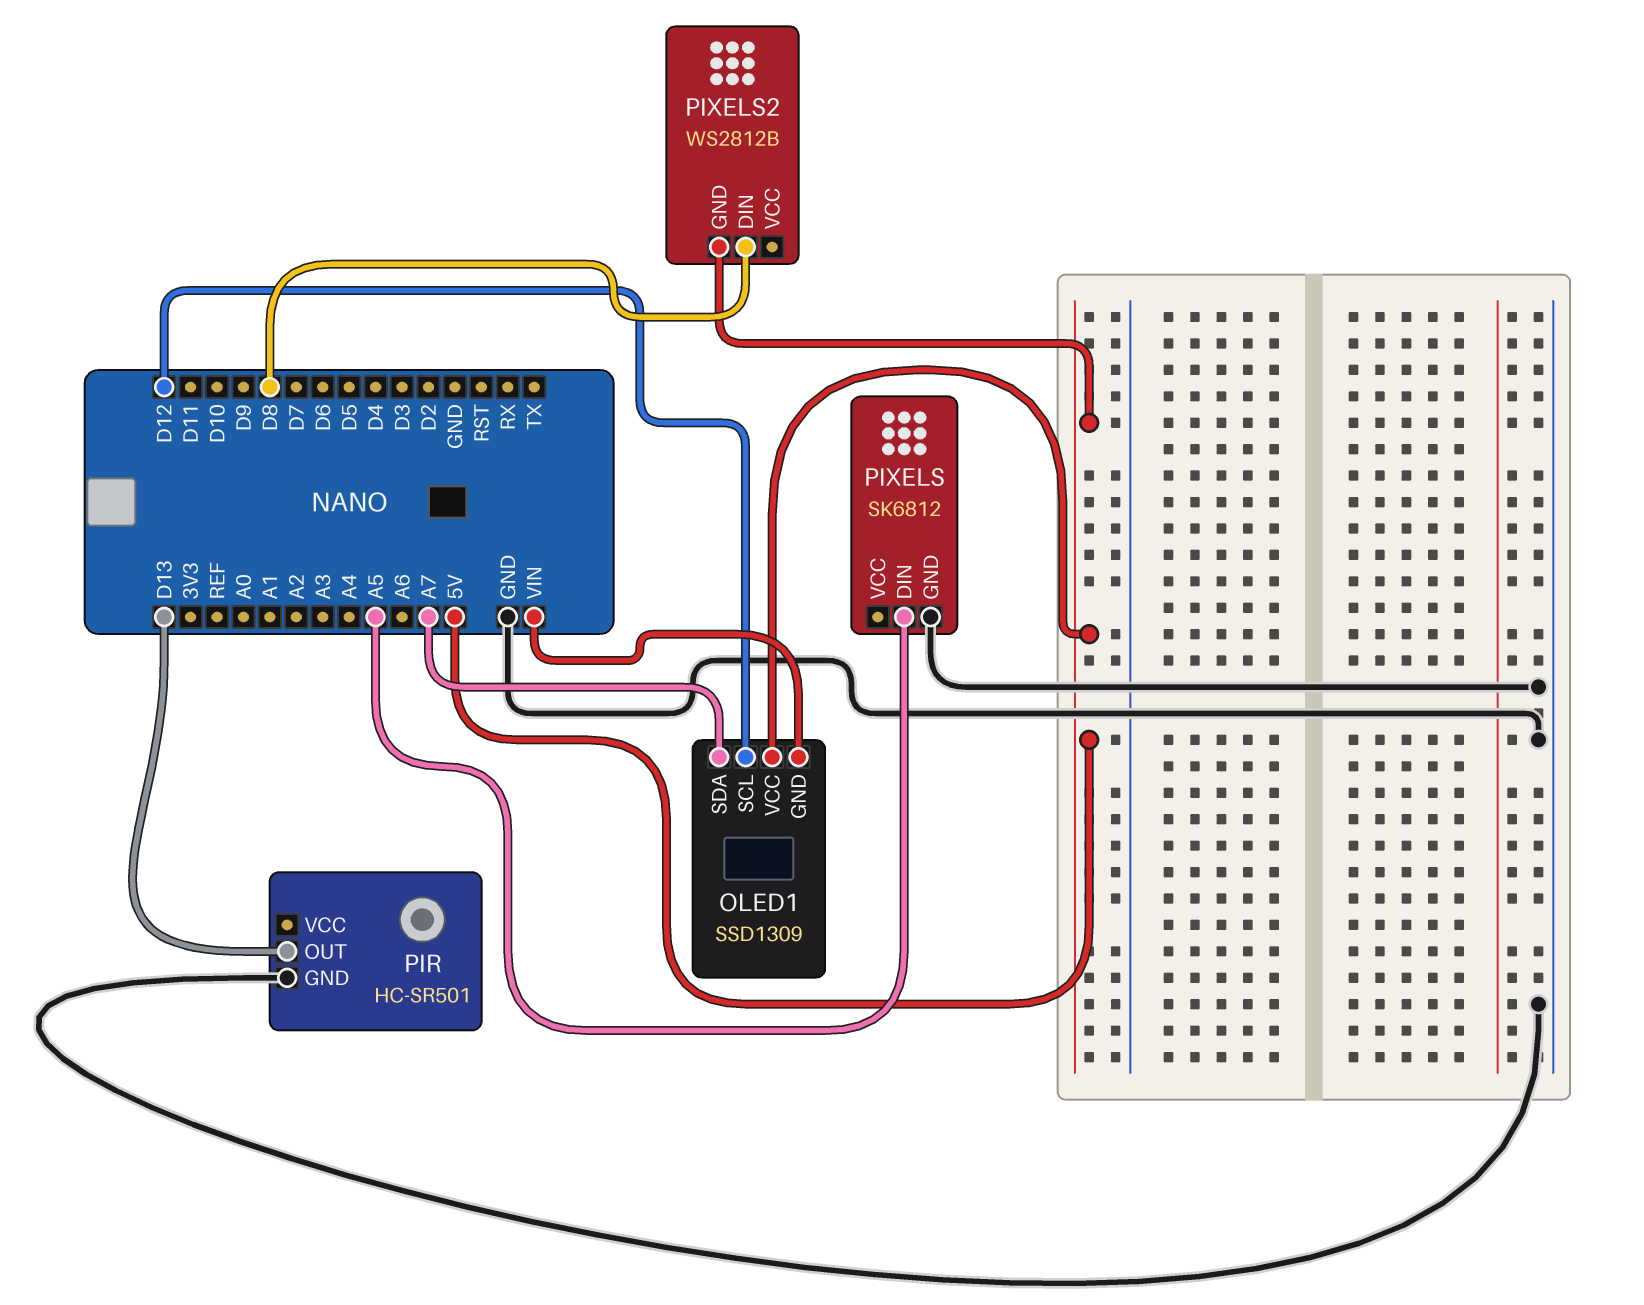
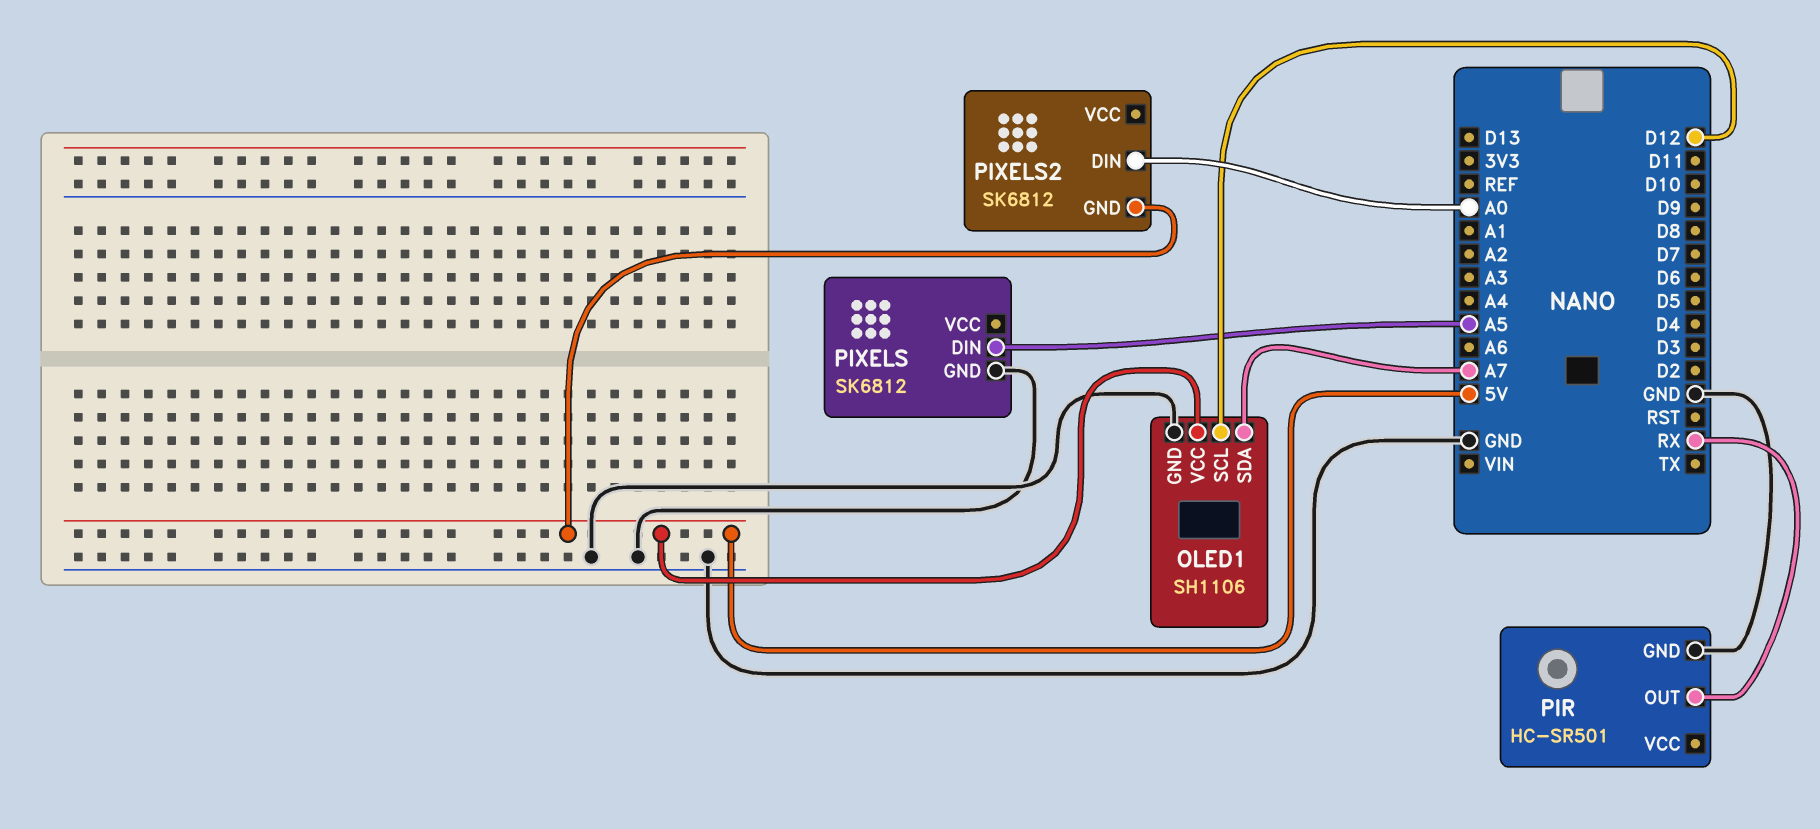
OLED1: SSD1309 -> SH1106
OLED1 pin GND: VIN -> GND
PIR pin OUT: D13 -> RX
PIXELS2: WS2812B -> SK6812
PIXELS2 pin DIN: D8 -> A0

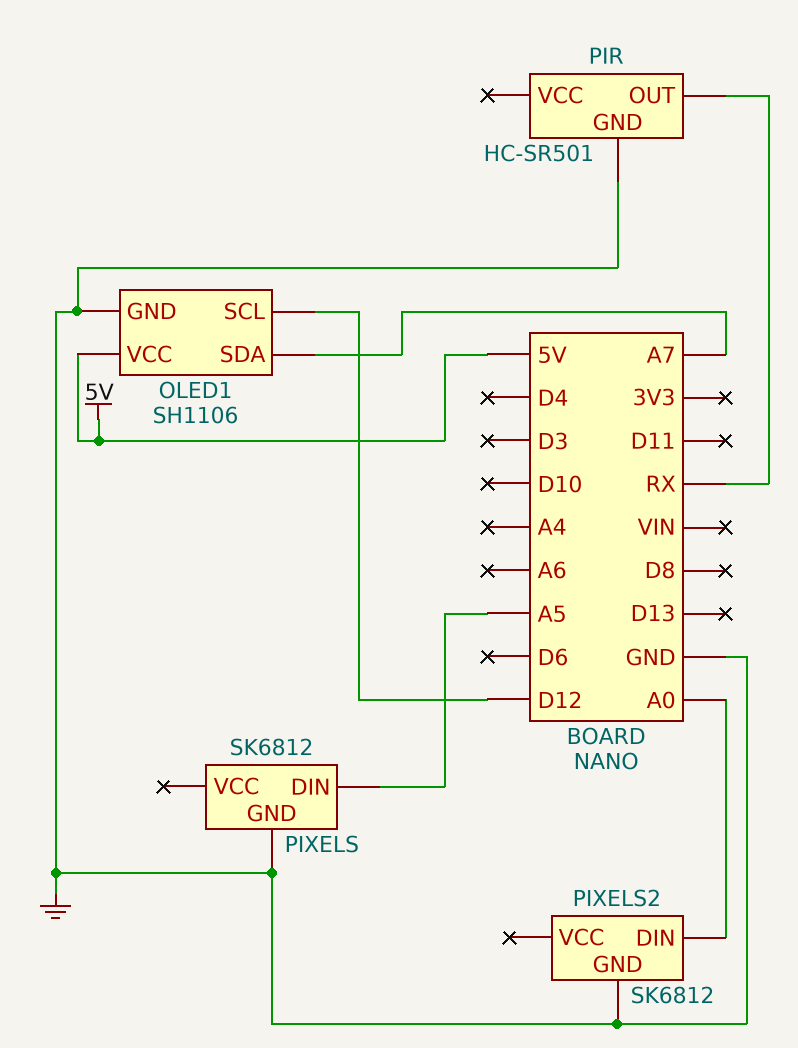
PIXELS2 pin GND: 5V -> GND

